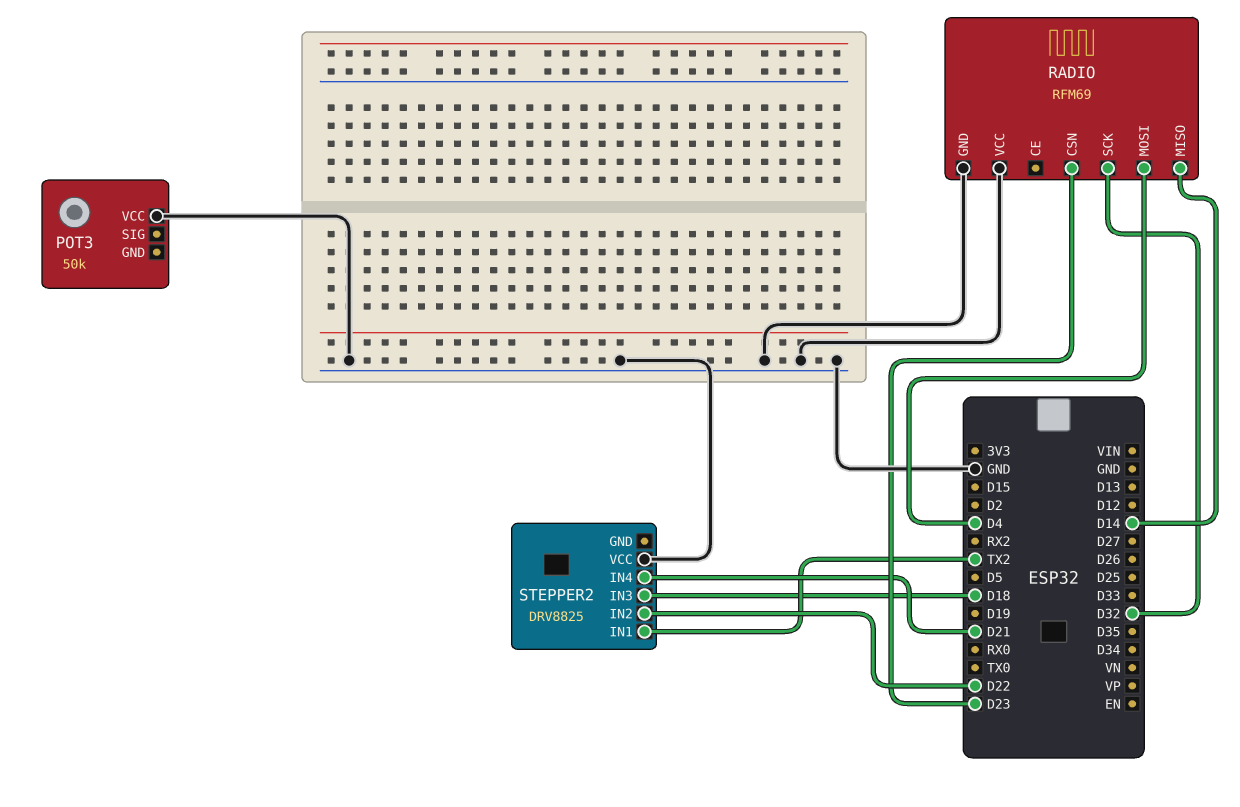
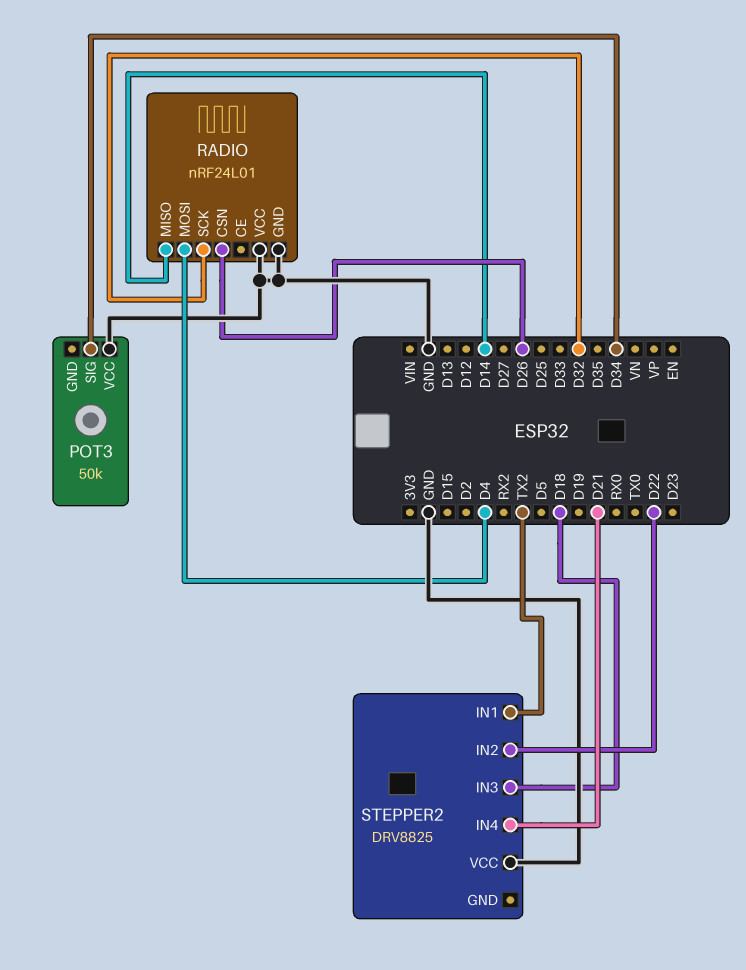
POT3 pin SIG: none -> D34
RADIO: RFM69 -> nRF24L01
RADIO pin CSN: D23 -> D26

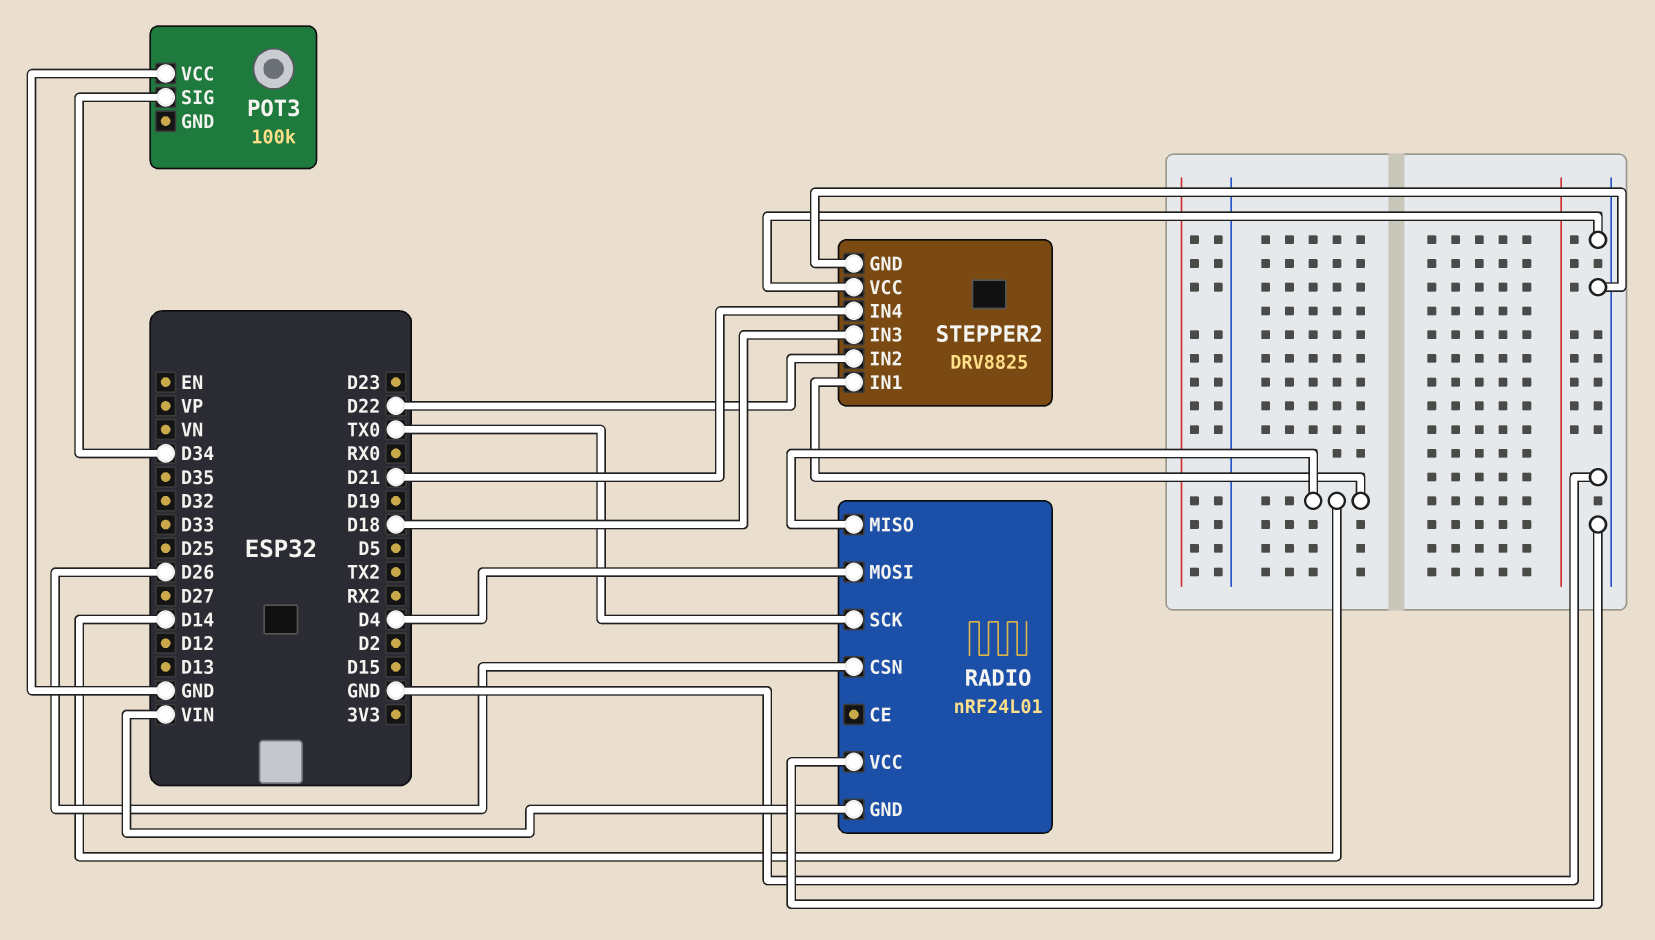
POT3: 50k -> 100k
RADIO pin GND: GND -> VIN
RADIO pin SCK: D32 -> TX0
STEPPER2 pin GND: none -> GND
STEPPER2 pin IN1: TX2 -> D14

